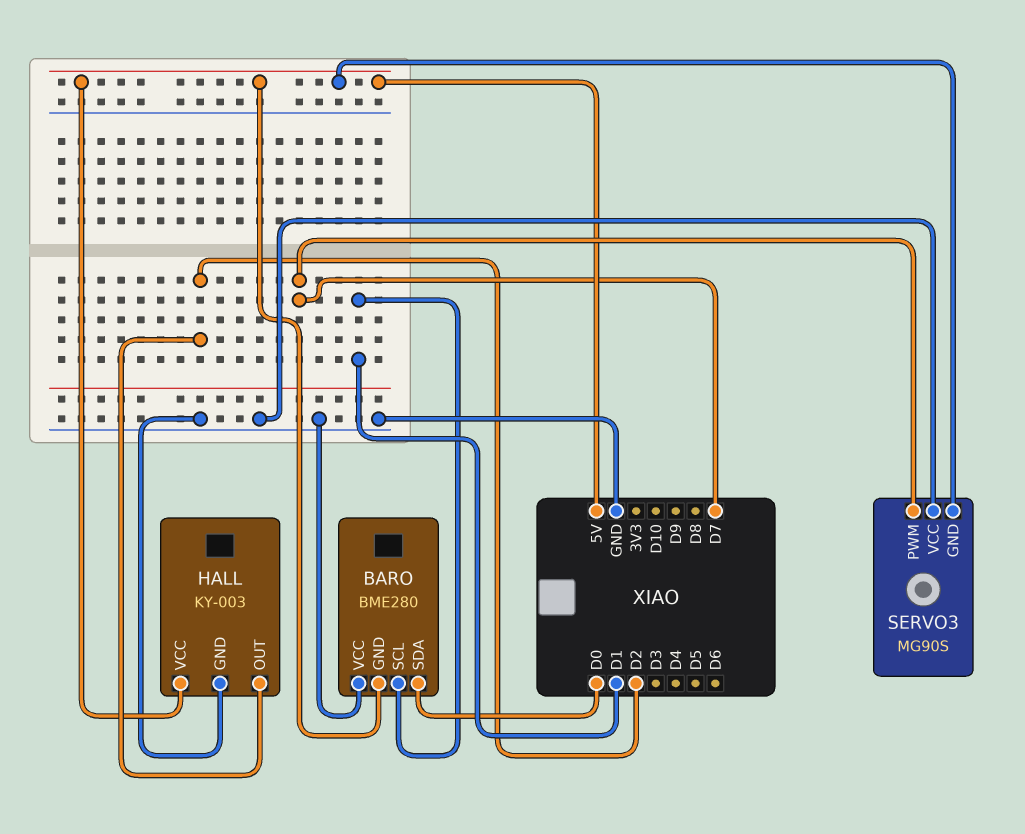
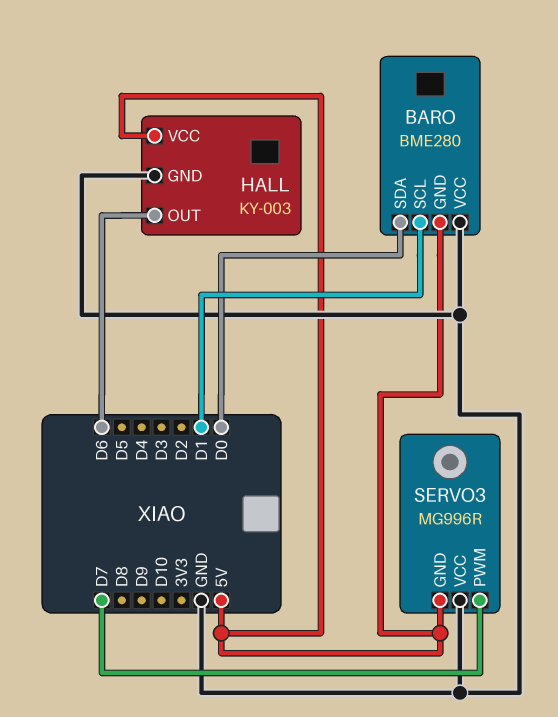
HALL pin OUT: D2 -> D6
SERVO3: MG90S -> MG996R

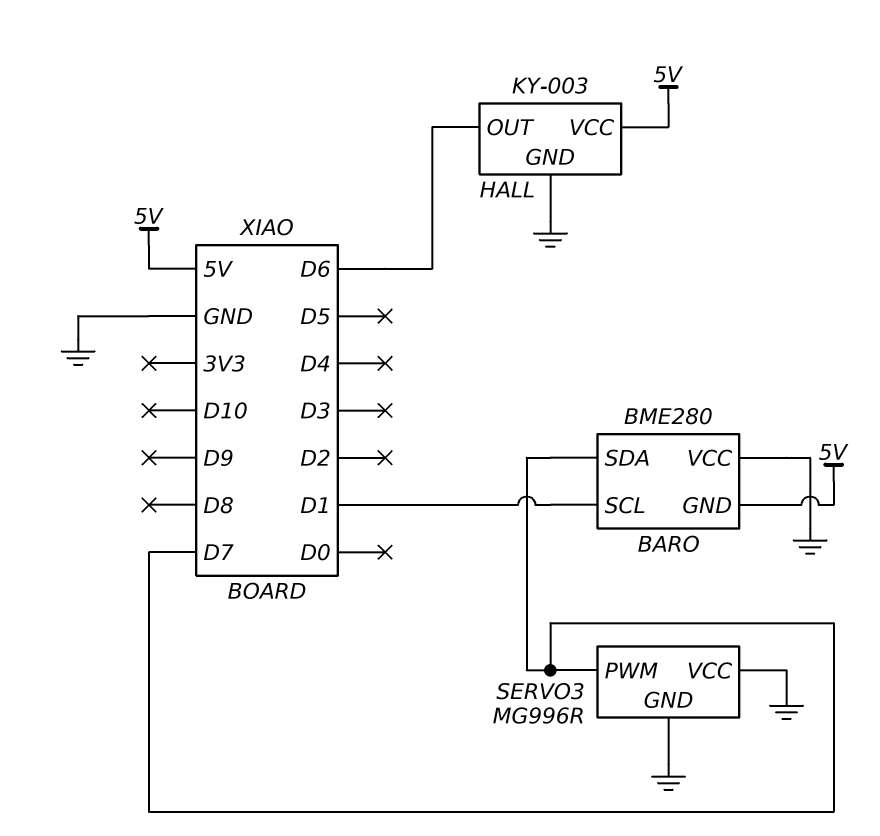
BARO pin SDA: D0 -> D7
SERVO3 pin GND: 5V -> GND

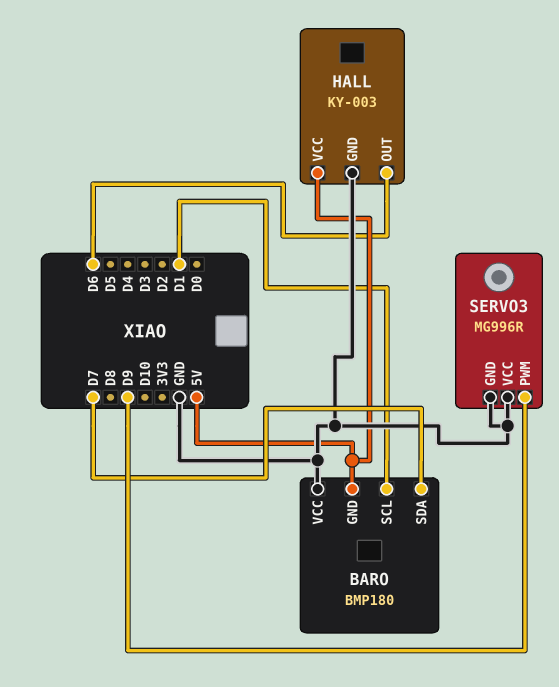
BARO: BME280 -> BMP180
SERVO3 pin PWM: D7 -> D9

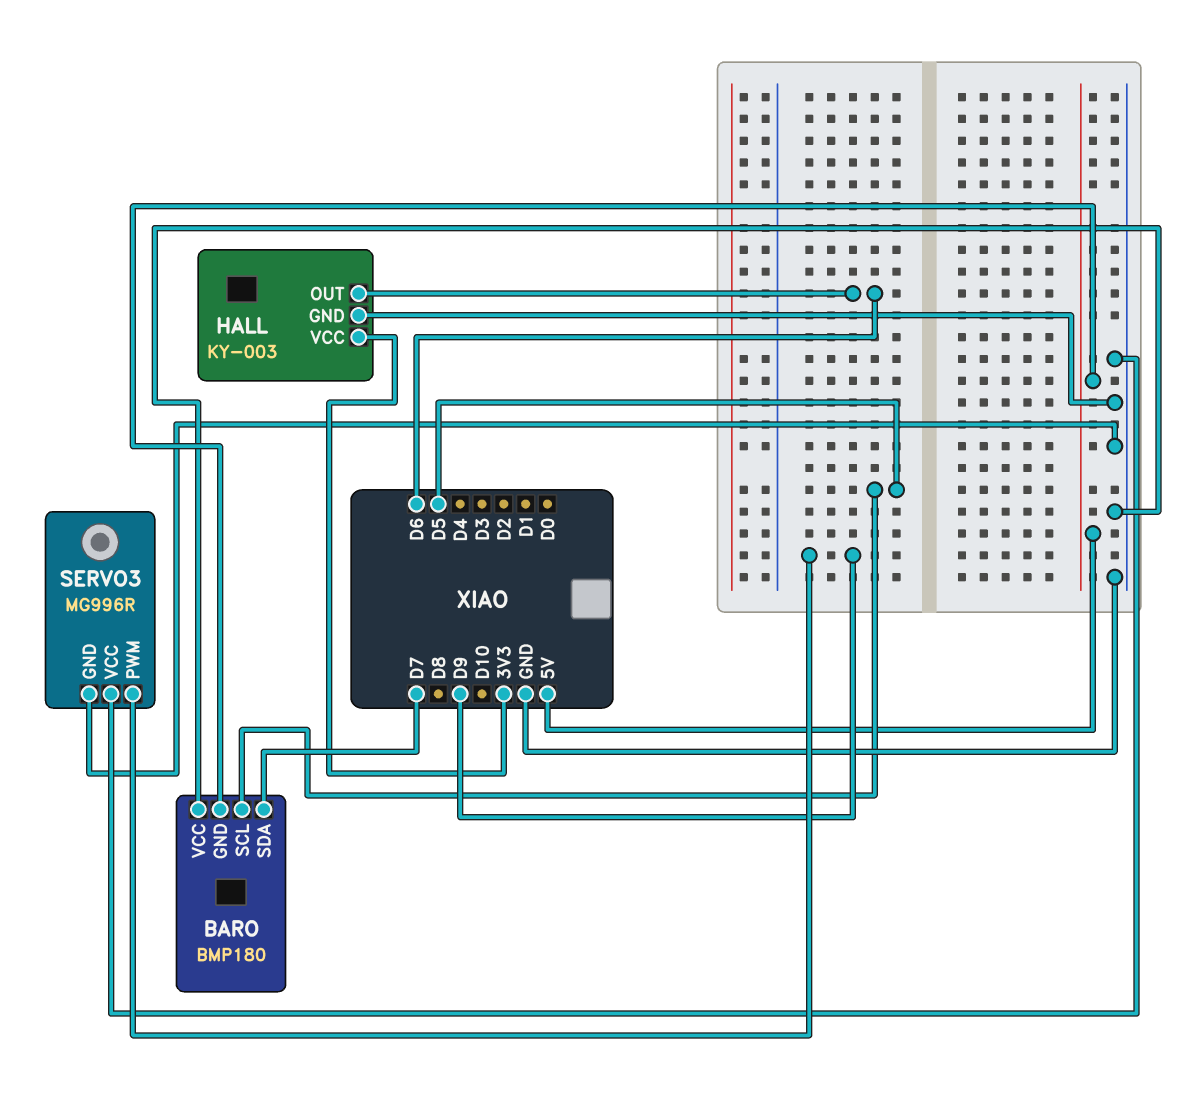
BARO pin SCL: D1 -> D5
HALL pin VCC: 5V -> 3V3

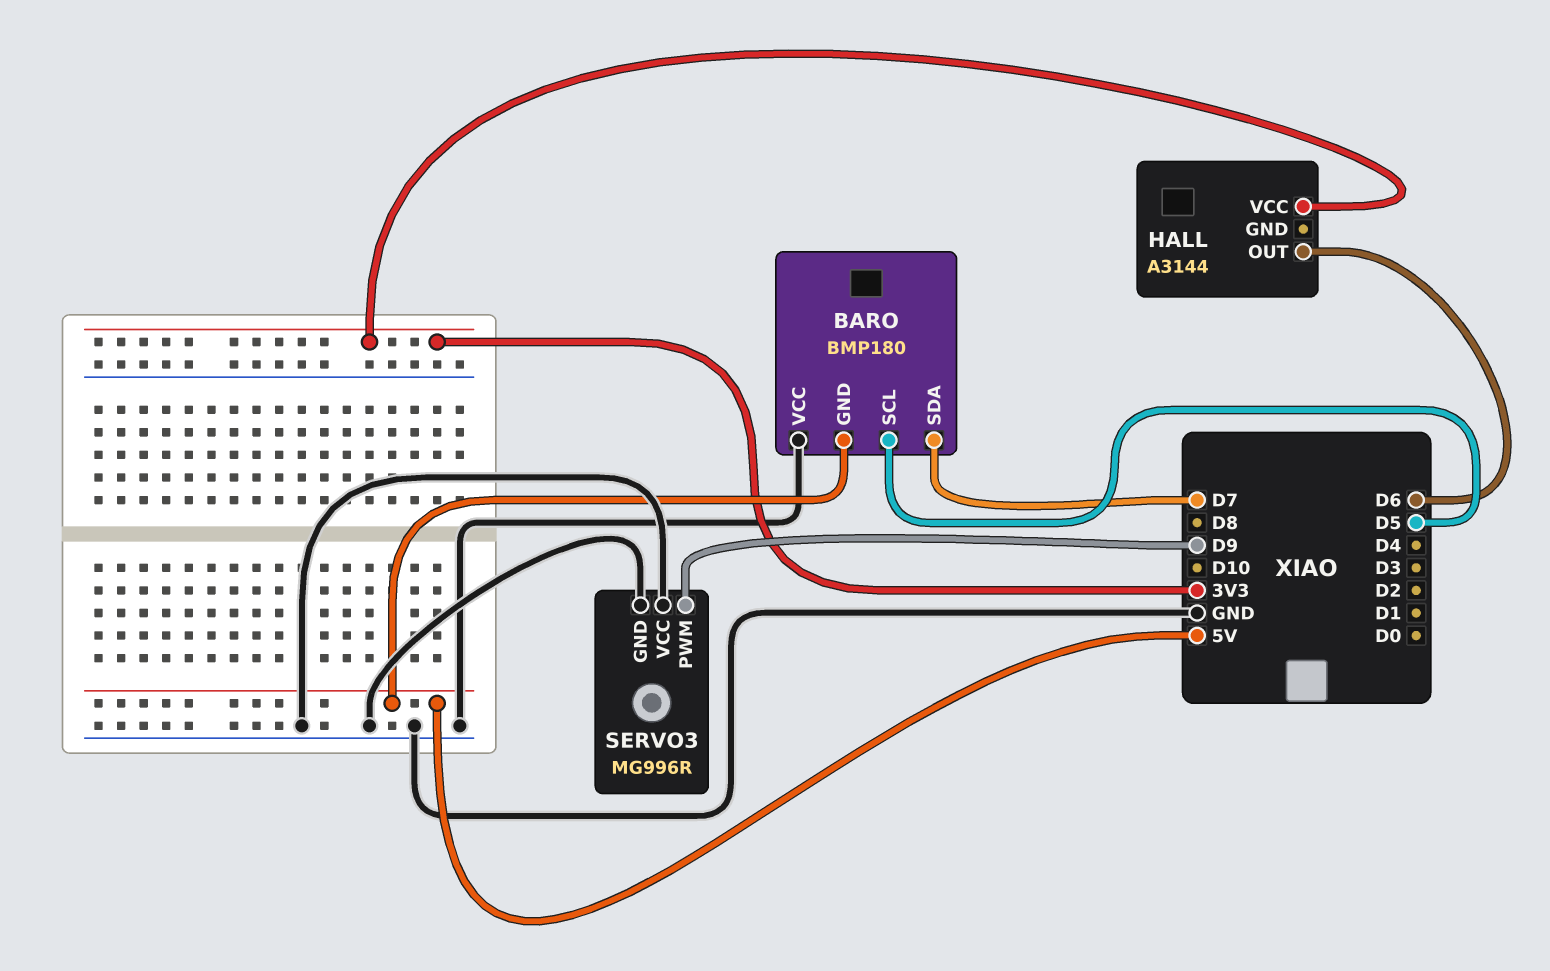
HALL: KY-003 -> A3144
HALL pin GND: GND -> none

